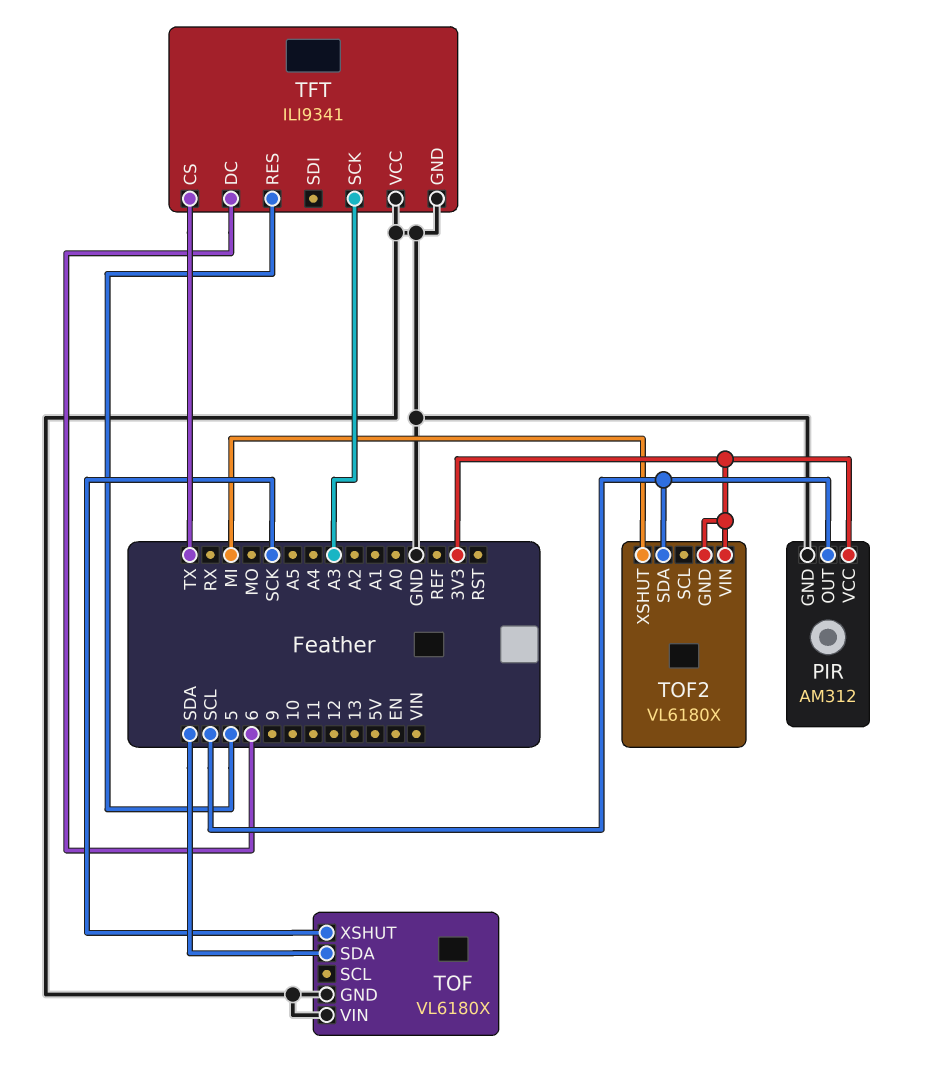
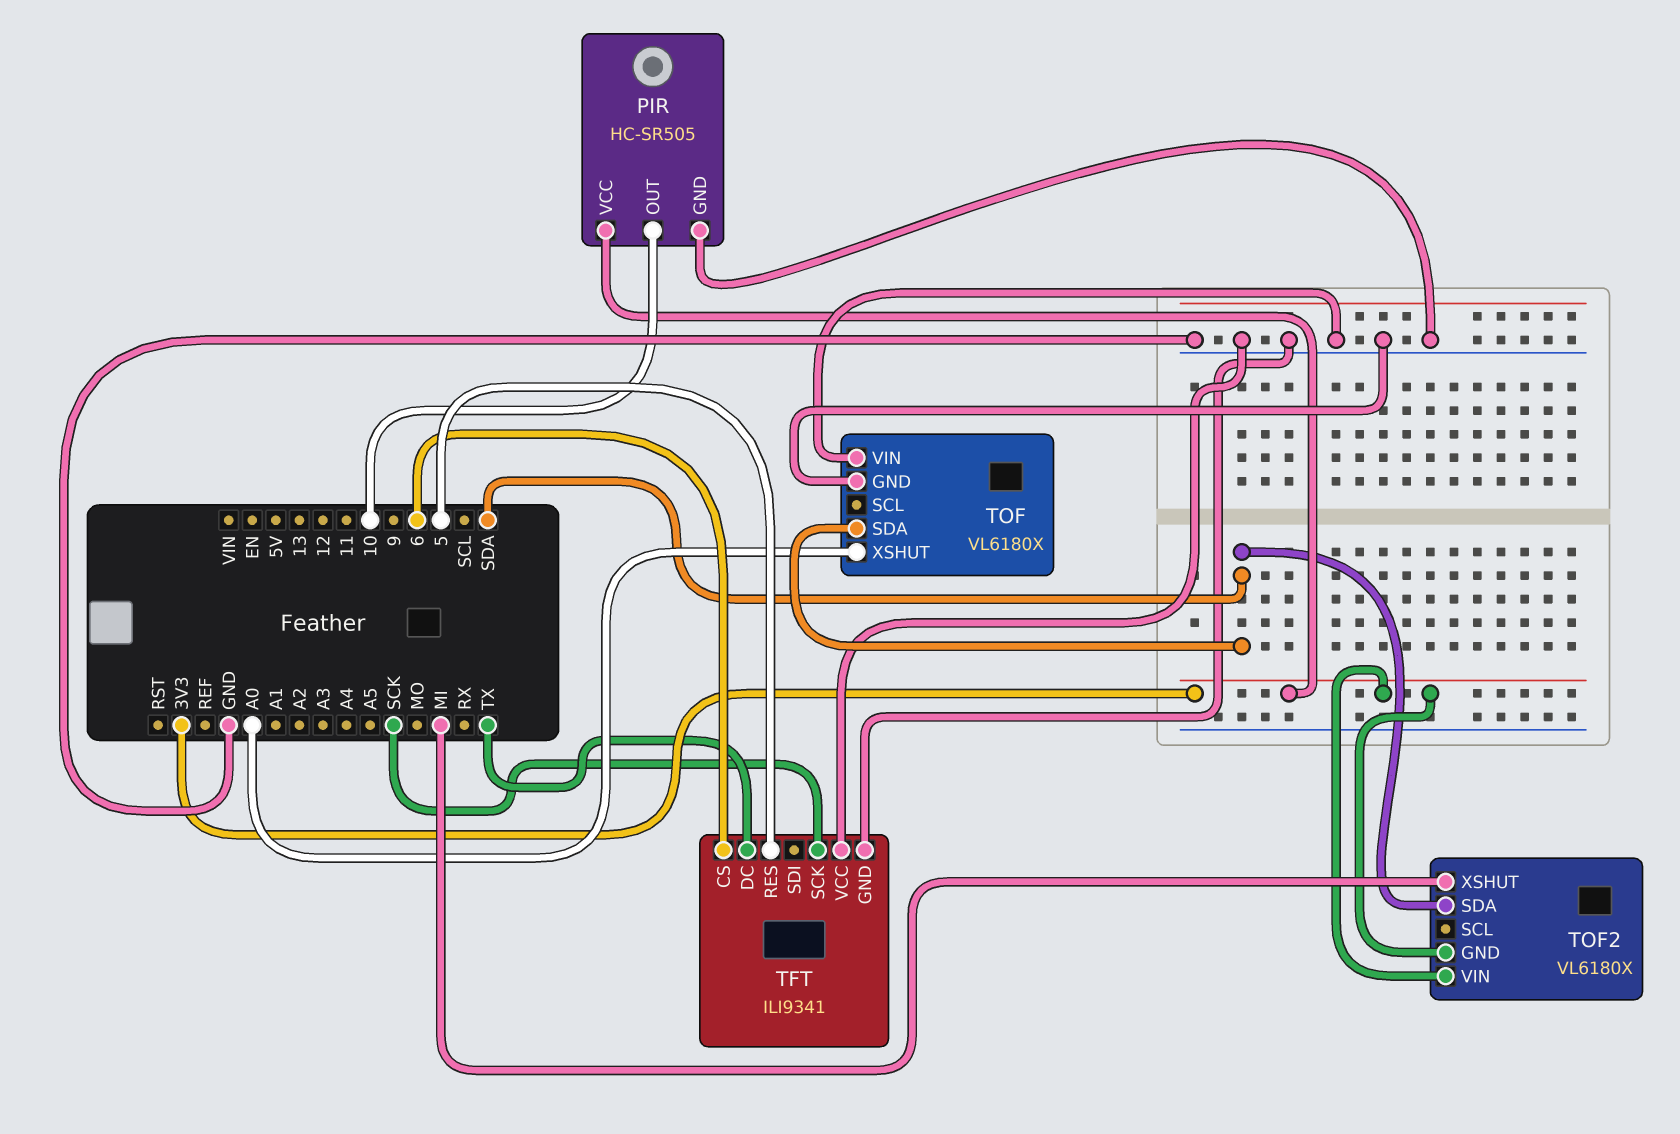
PIR: AM312 -> HC-SR505
PIR pin OUT: SCL -> 10
TFT pin CS: TX -> 6
TFT pin DC: 6 -> TX
TFT pin SCK: A3 -> SCK
TOF pin XSHUT: SCK -> A0
TOF2 pin SDA: SCL -> SDA

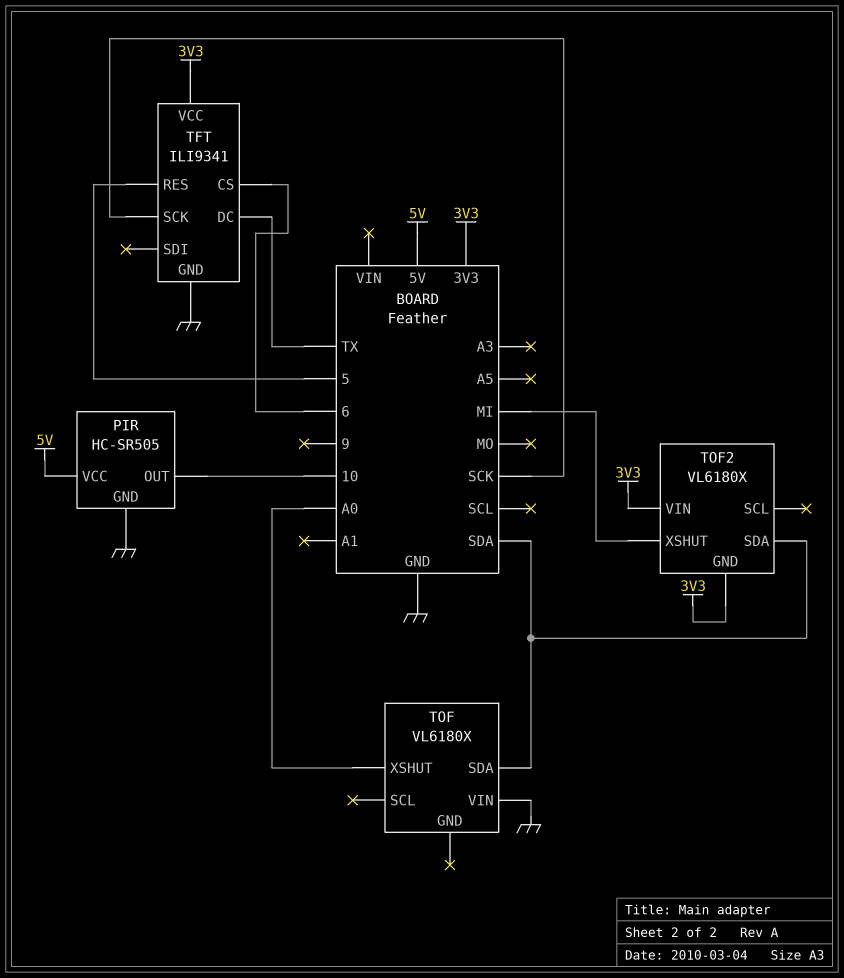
PIR pin VCC: 3V3 -> 5V
TFT pin VCC: GND -> 3V3
TOF pin GND: GND -> none

